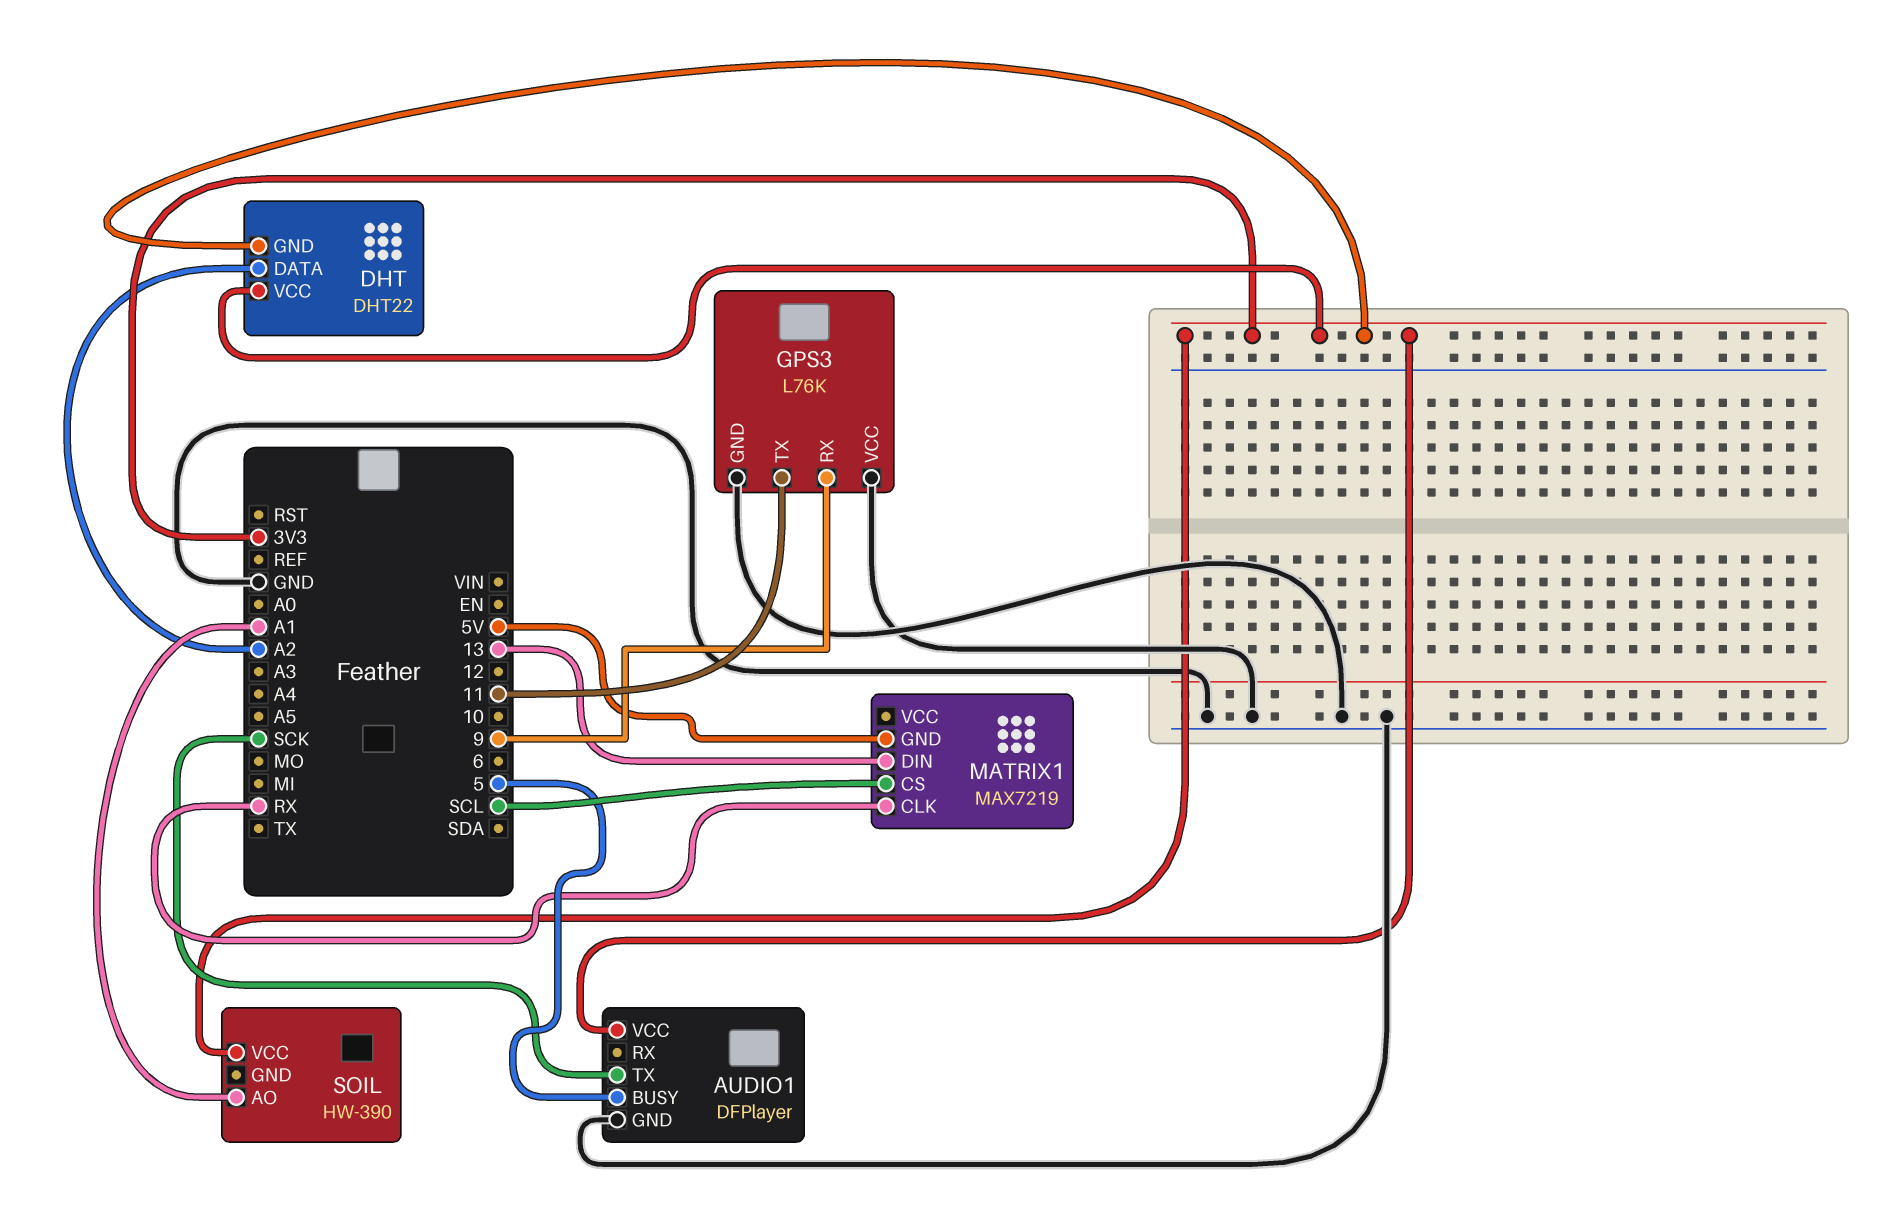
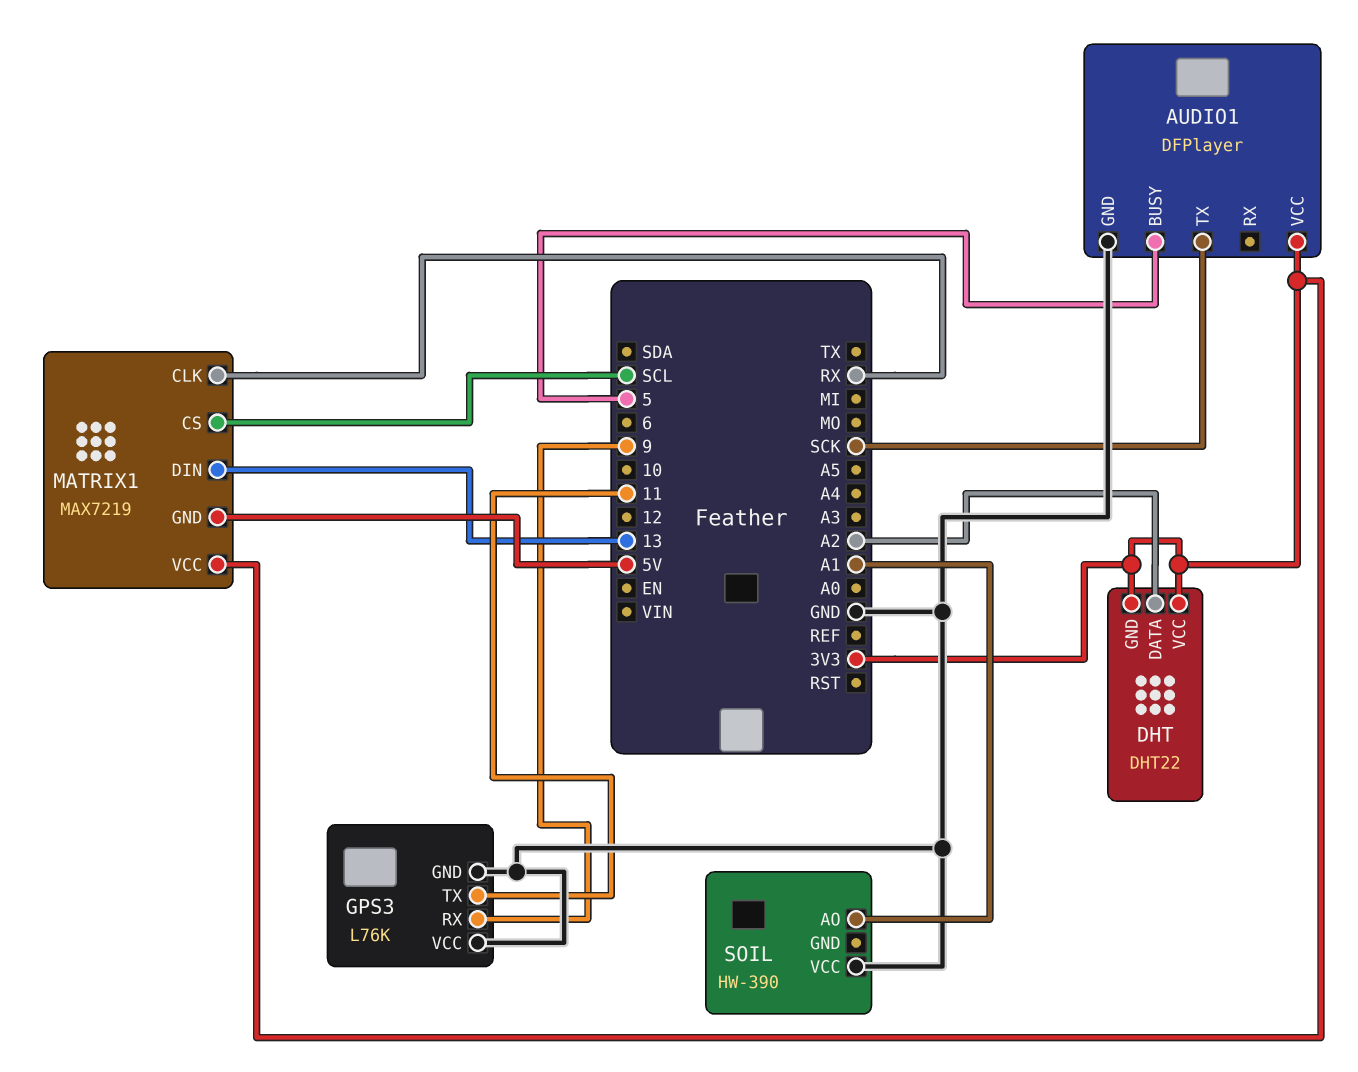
MATRIX1 pin VCC: none -> 3V3
SOIL pin VCC: 3V3 -> GND

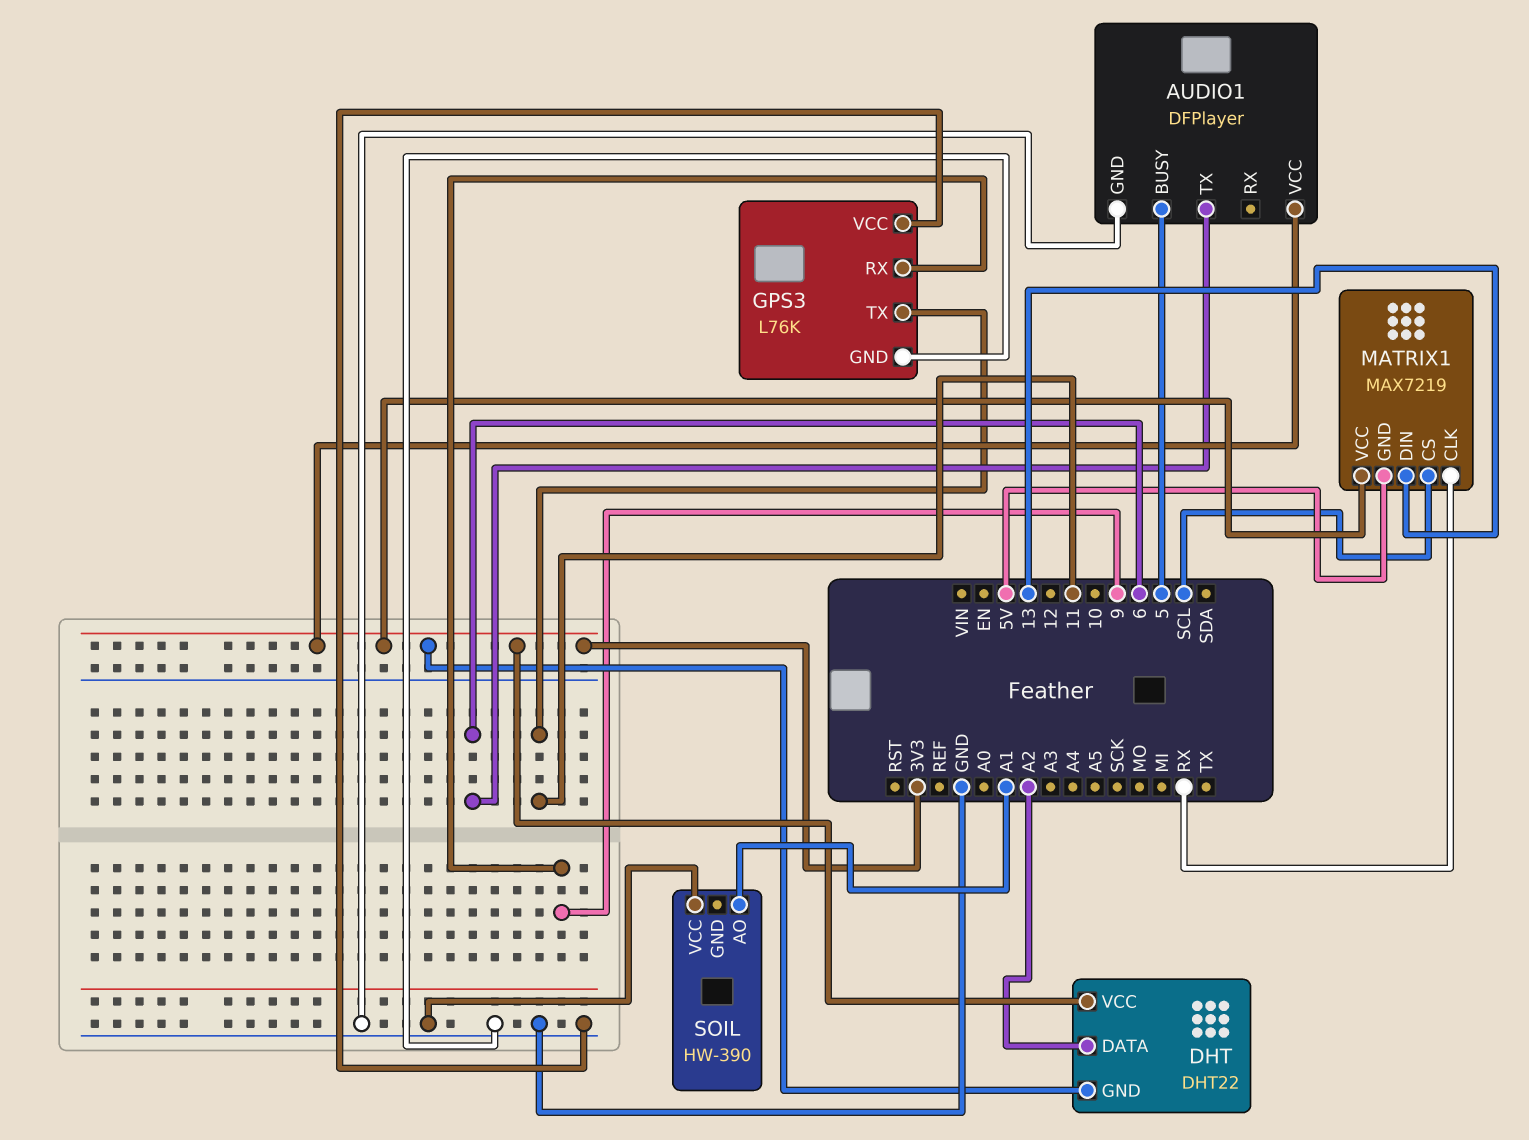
AUDIO1 pin TX: SCK -> 6

